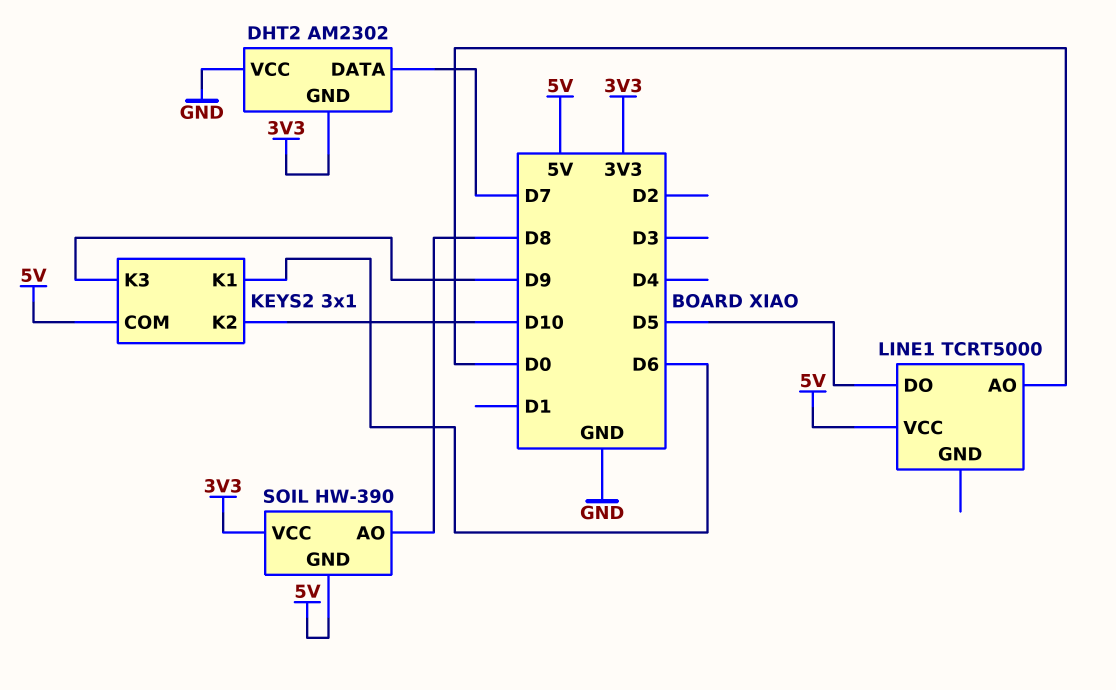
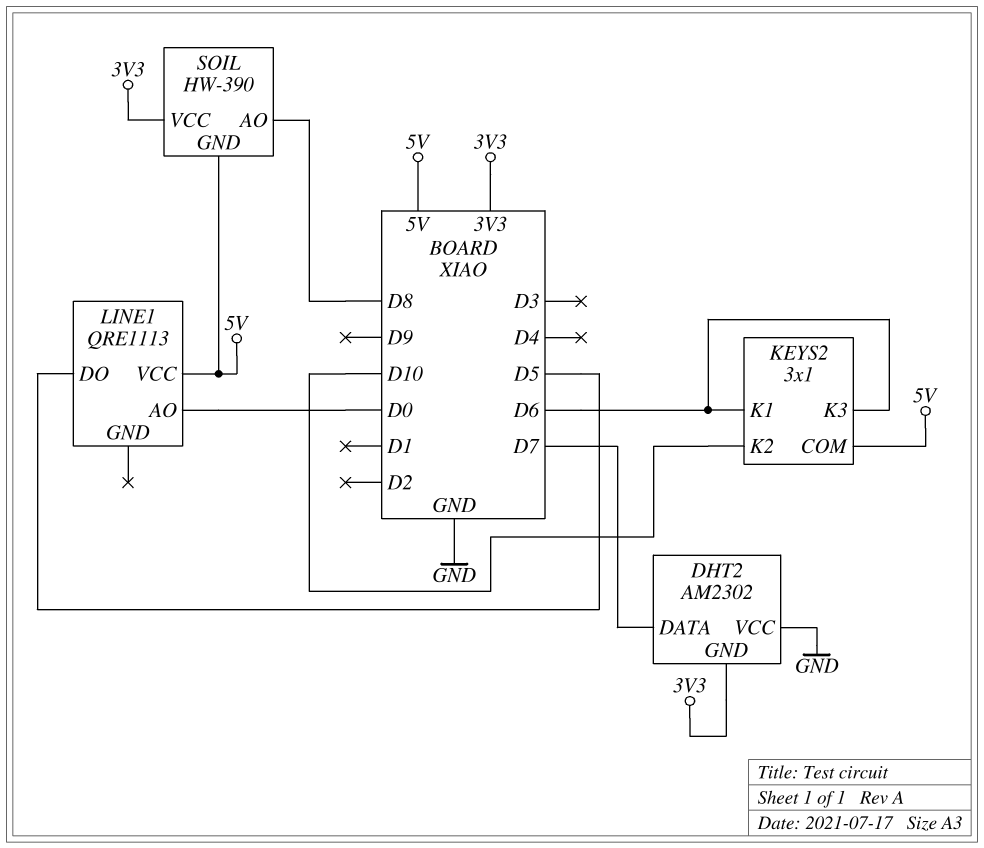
KEYS2 pin K3: D9 -> D6
LINE1: TCRT5000 -> QRE1113

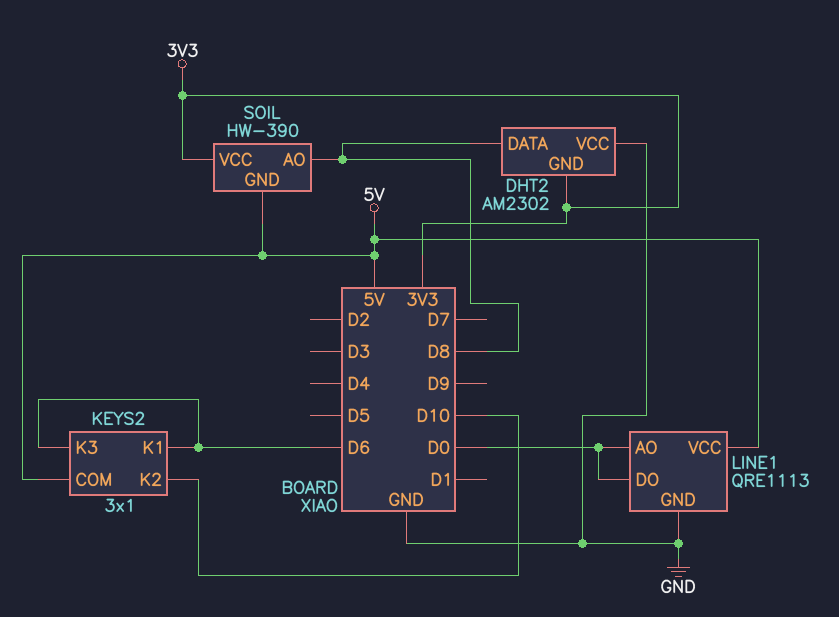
DHT2 pin DATA: D7 -> D8
LINE1 pin DO: D5 -> D0
LINE1 pin GND: none -> GND

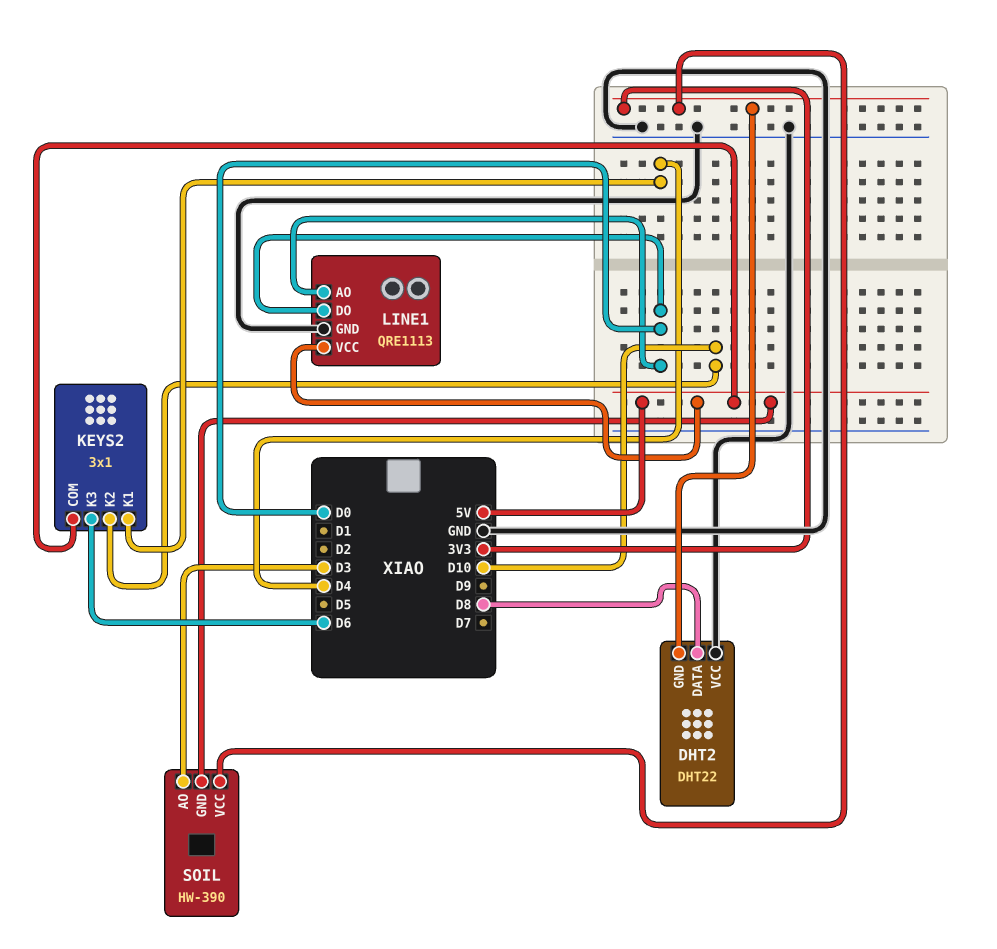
DHT2: AM2302 -> DHT22
KEYS2 pin K1: D6 -> D4
SOIL pin AO: D8 -> D3

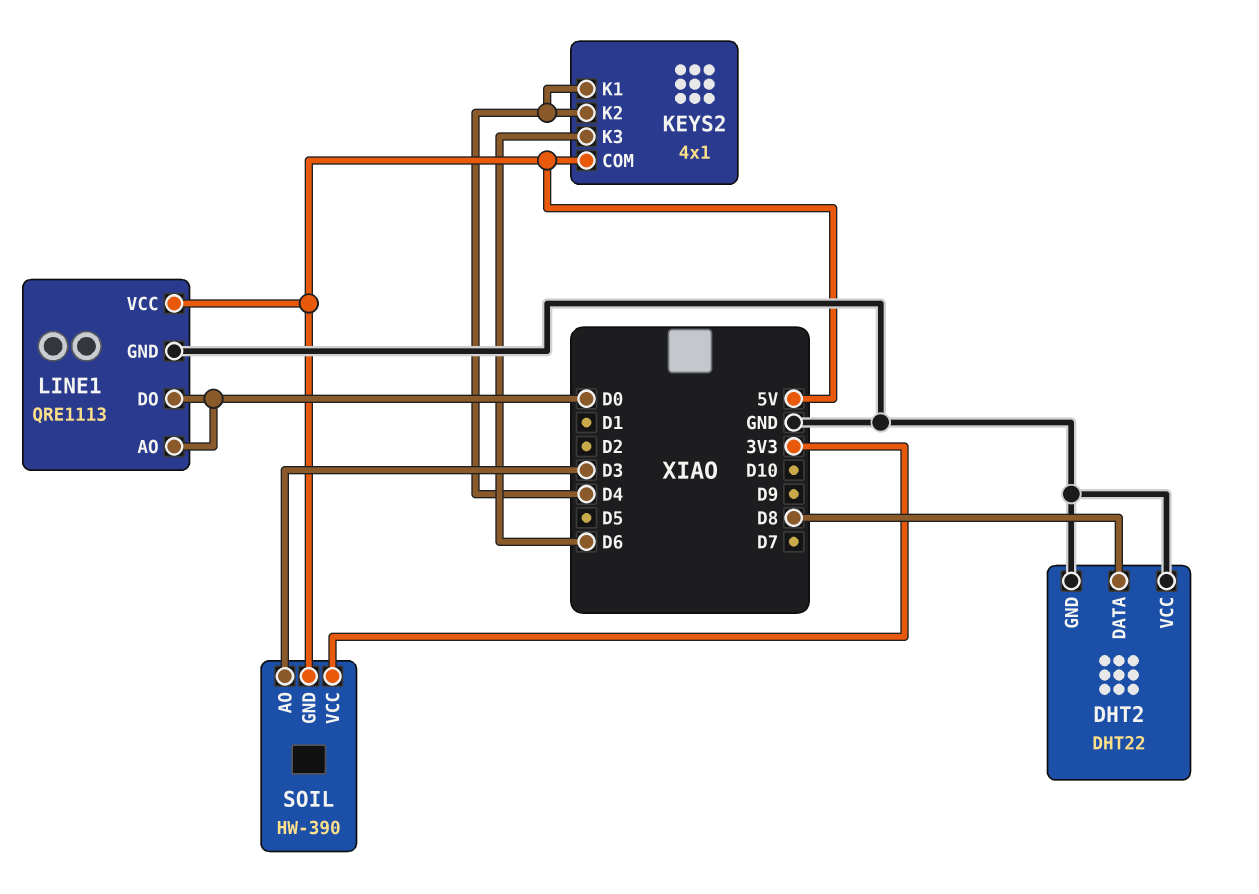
DHT2 pin GND: 3V3 -> GND
KEYS2: 3x1 -> 4x1
KEYS2 pin K2: D10 -> D4

